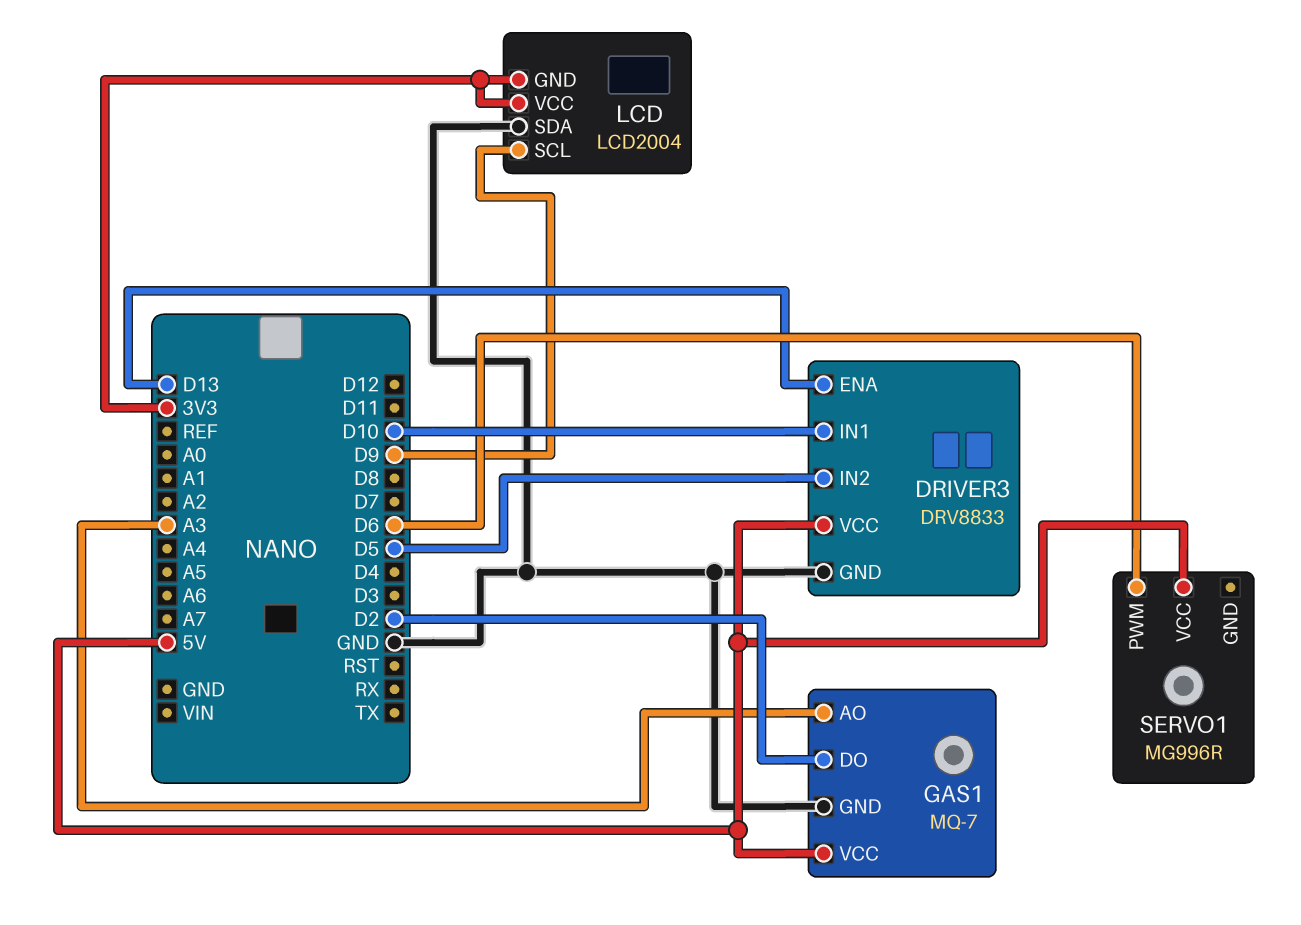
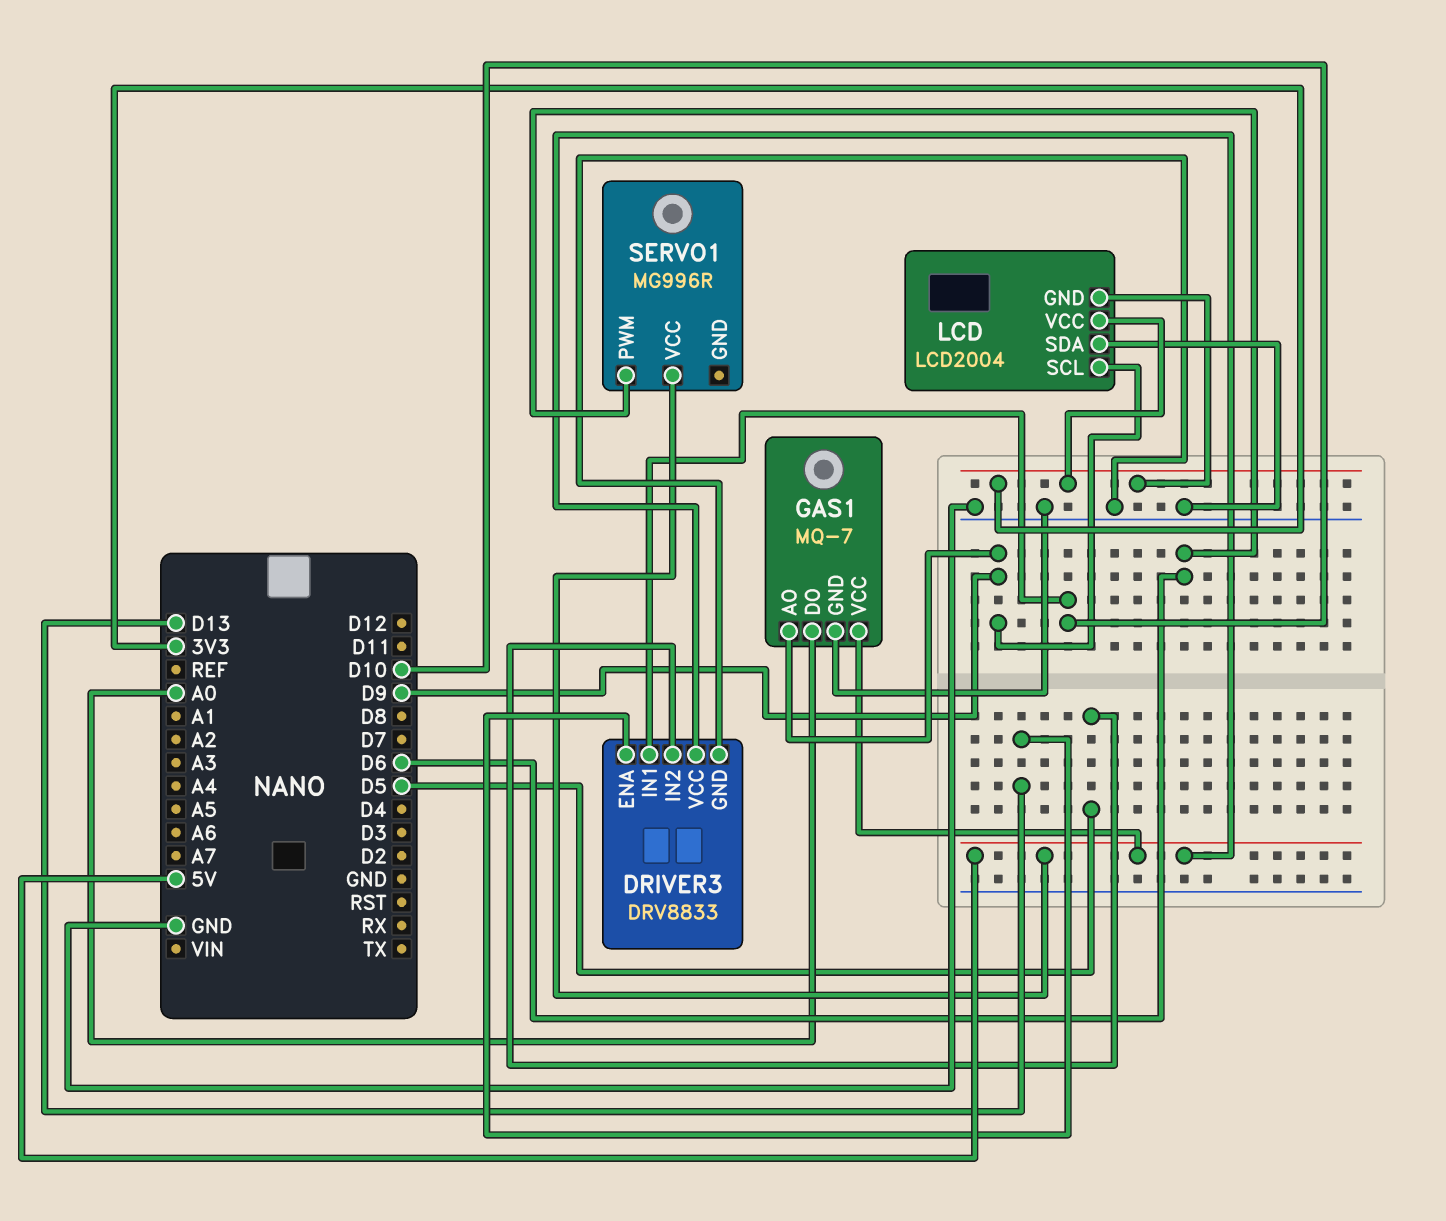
GAS1 pin AO: A3 -> D9
GAS1 pin DO: D2 -> A0

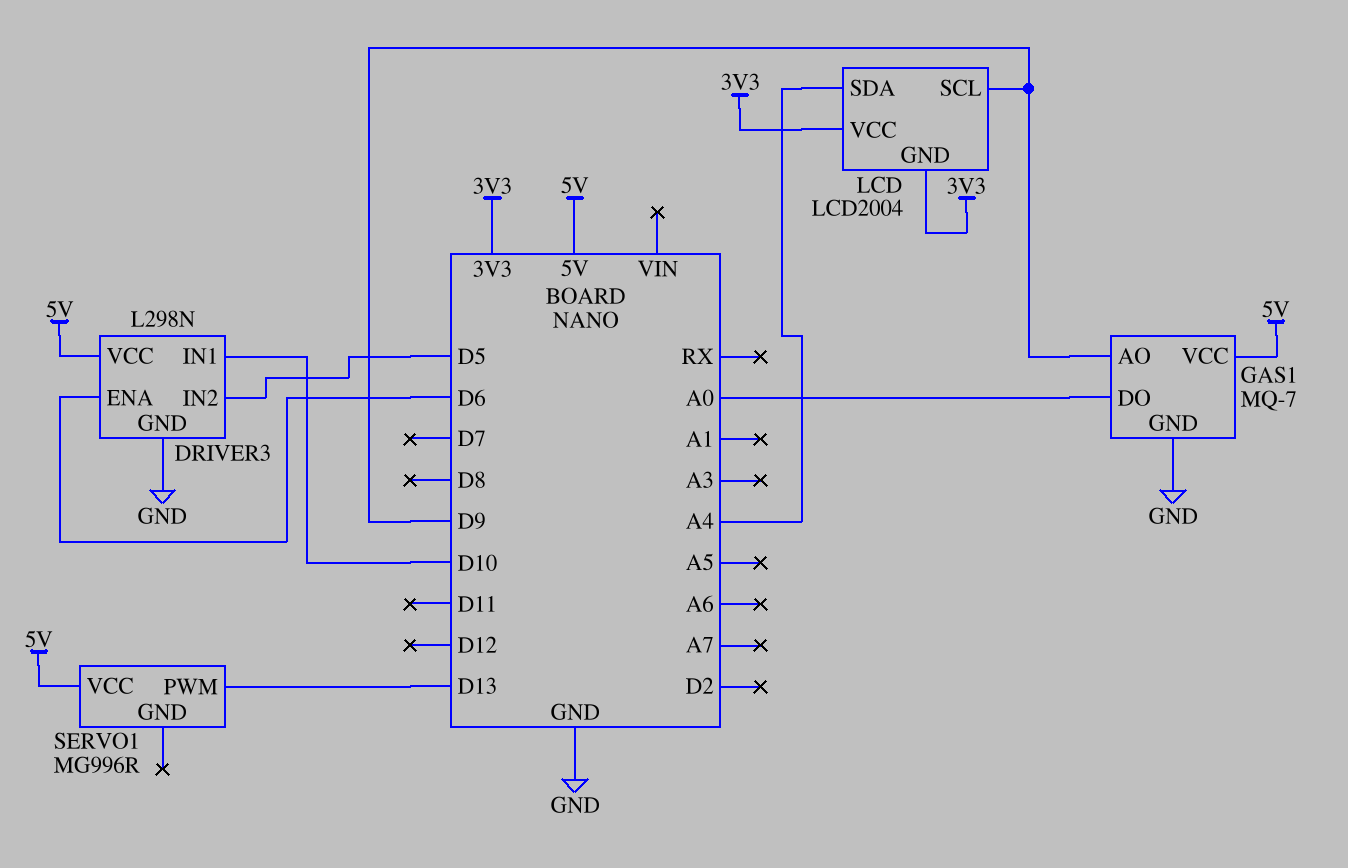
DRIVER3: DRV8833 -> L298N
DRIVER3 pin ENA: D13 -> D6
LCD pin SDA: GND -> A4
SERVO1 pin PWM: D6 -> D13

